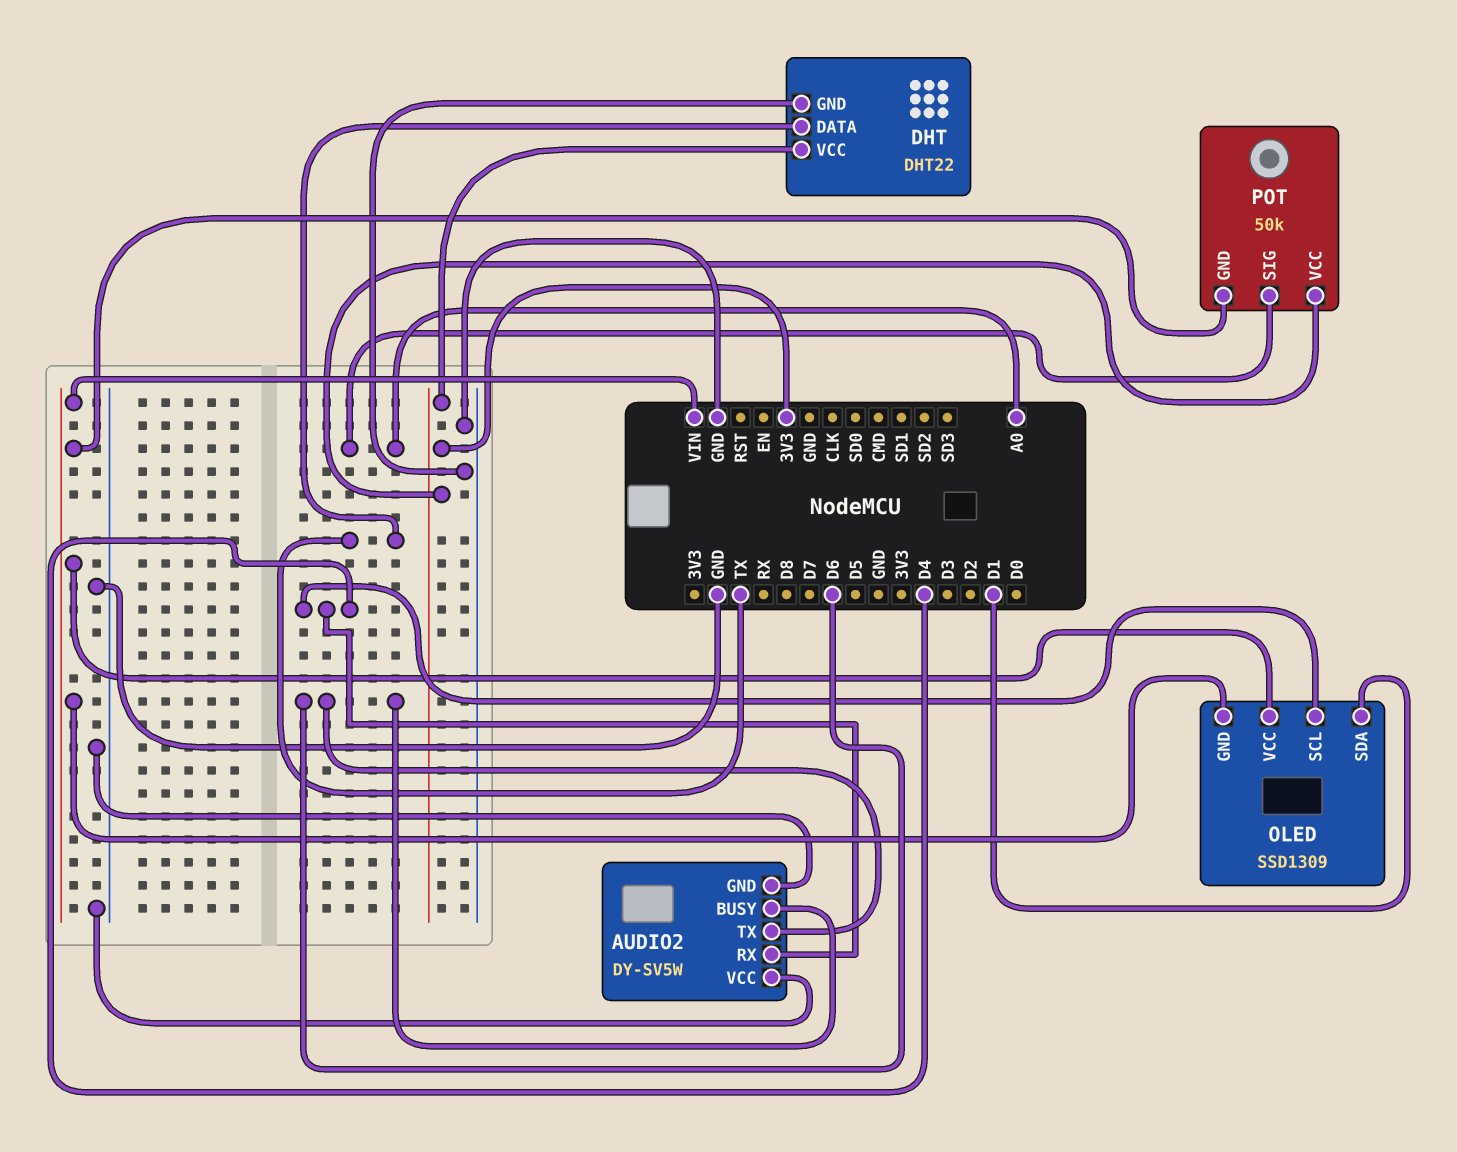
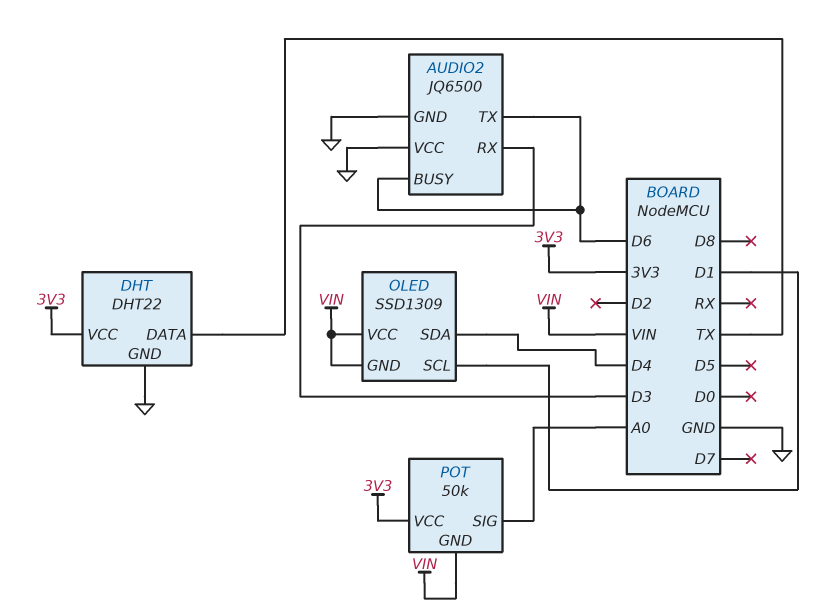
AUDIO2: DY-SV5W -> JQ6500
AUDIO2 pin RX: D4 -> D3
OLED pin SCL: D4 -> D1
OLED pin SDA: D1 -> D4

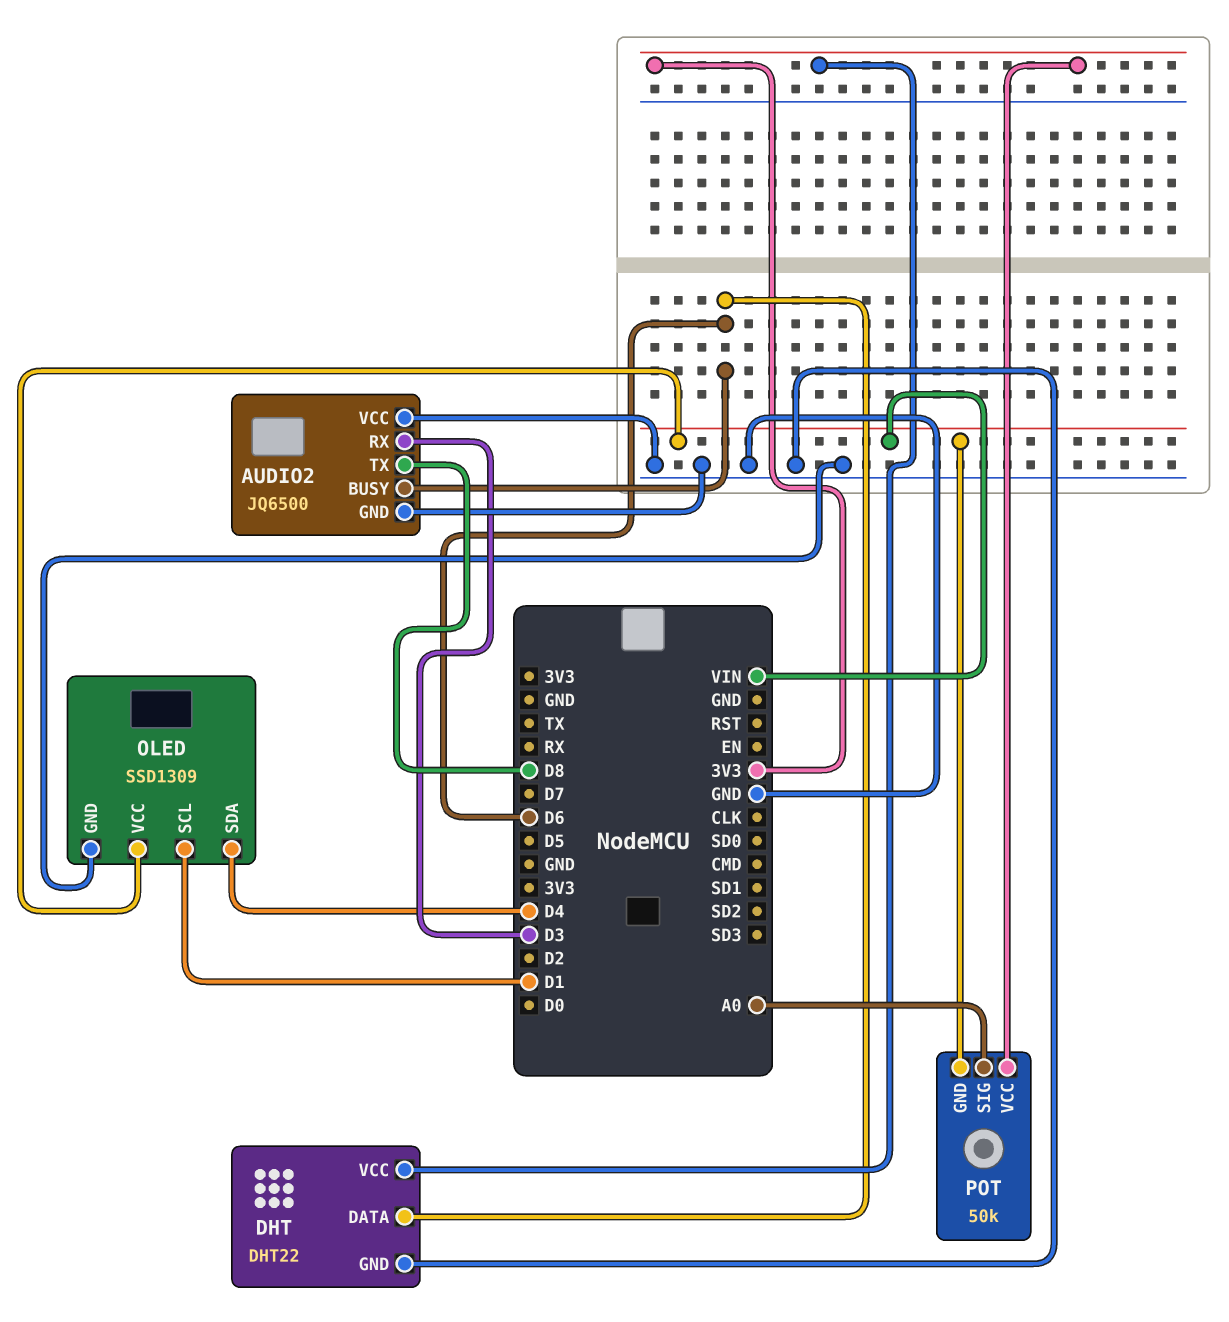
AUDIO2 pin TX: D6 -> D8
DHT pin DATA: TX -> D6
OLED pin GND: VIN -> GND

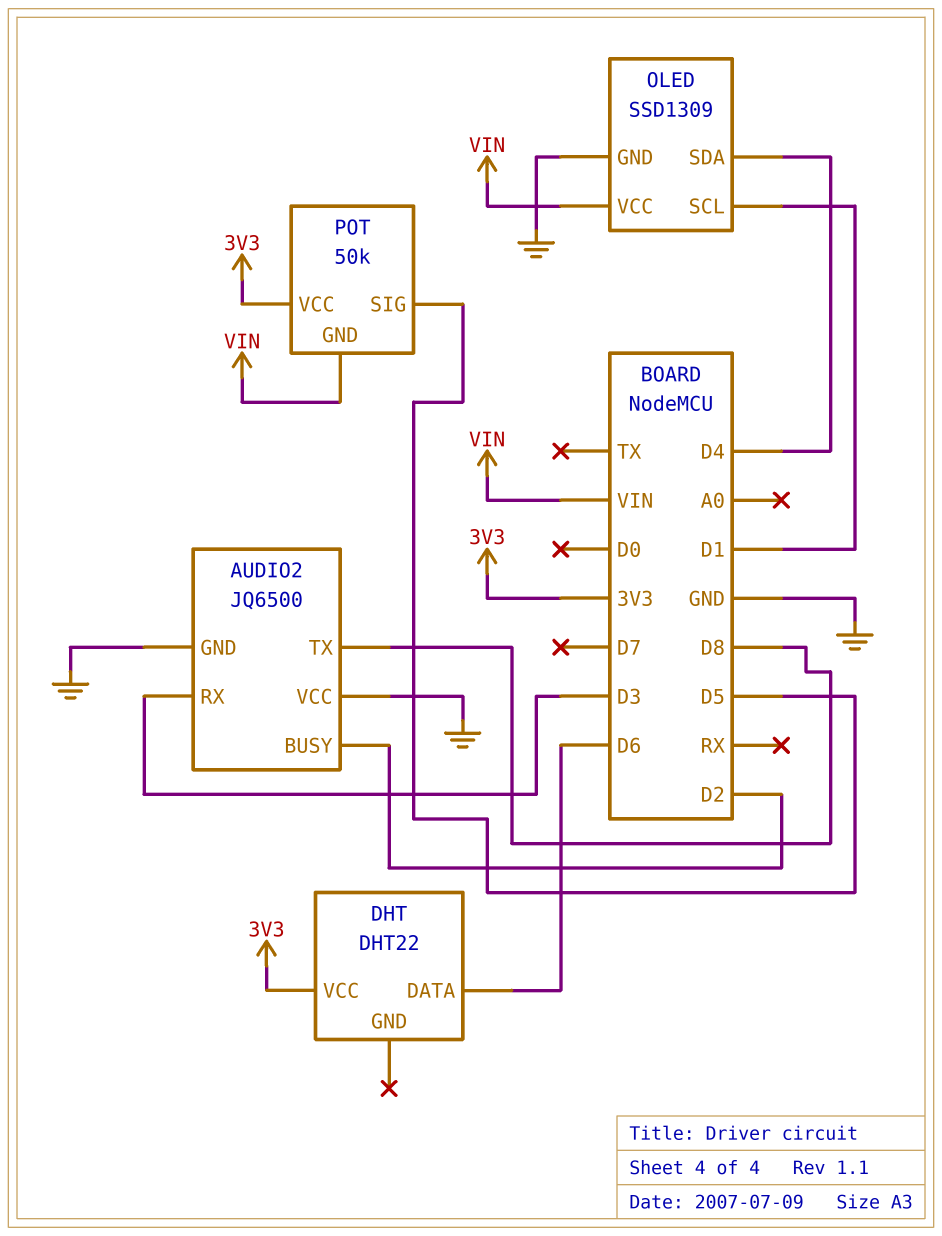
AUDIO2 pin BUSY: D6 -> D2
DHT pin GND: GND -> none
POT pin SIG: A0 -> D5

